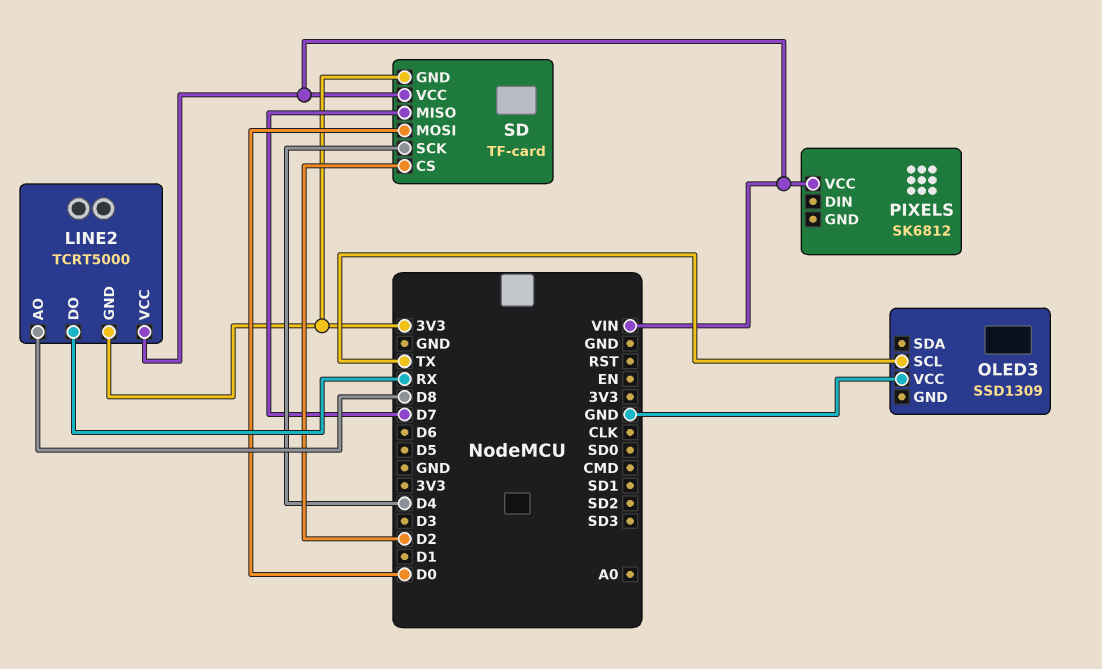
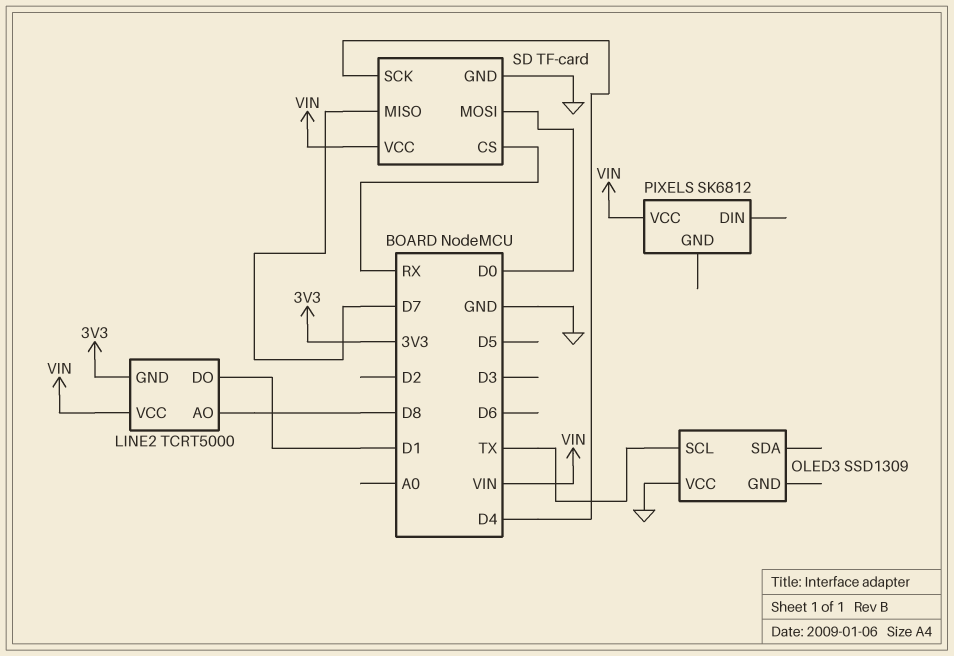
LINE2 pin DO: RX -> D1
SD pin CS: D2 -> RX
SD pin GND: 3V3 -> GND

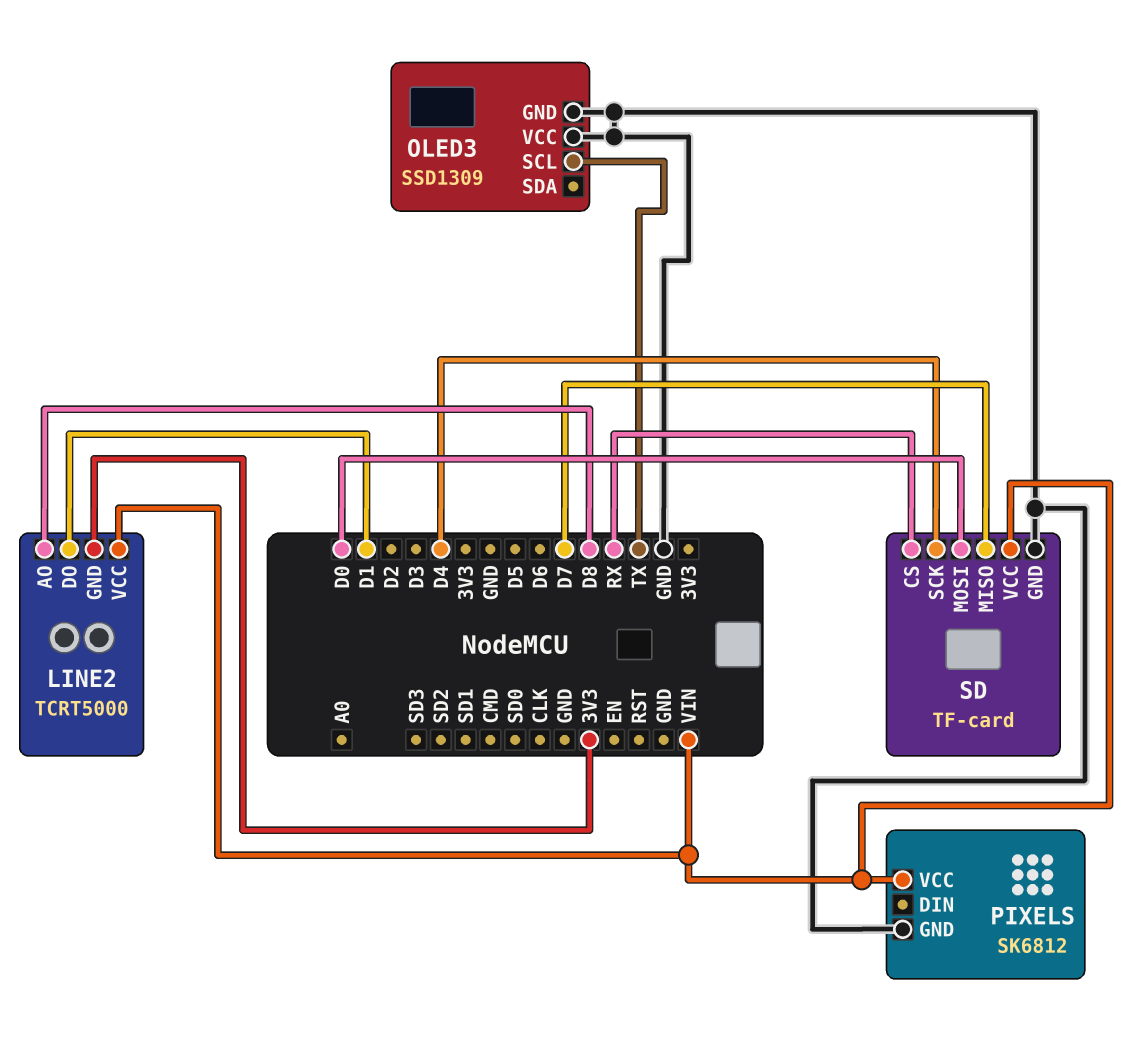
OLED3 pin GND: none -> GND
PIXELS pin GND: none -> GND

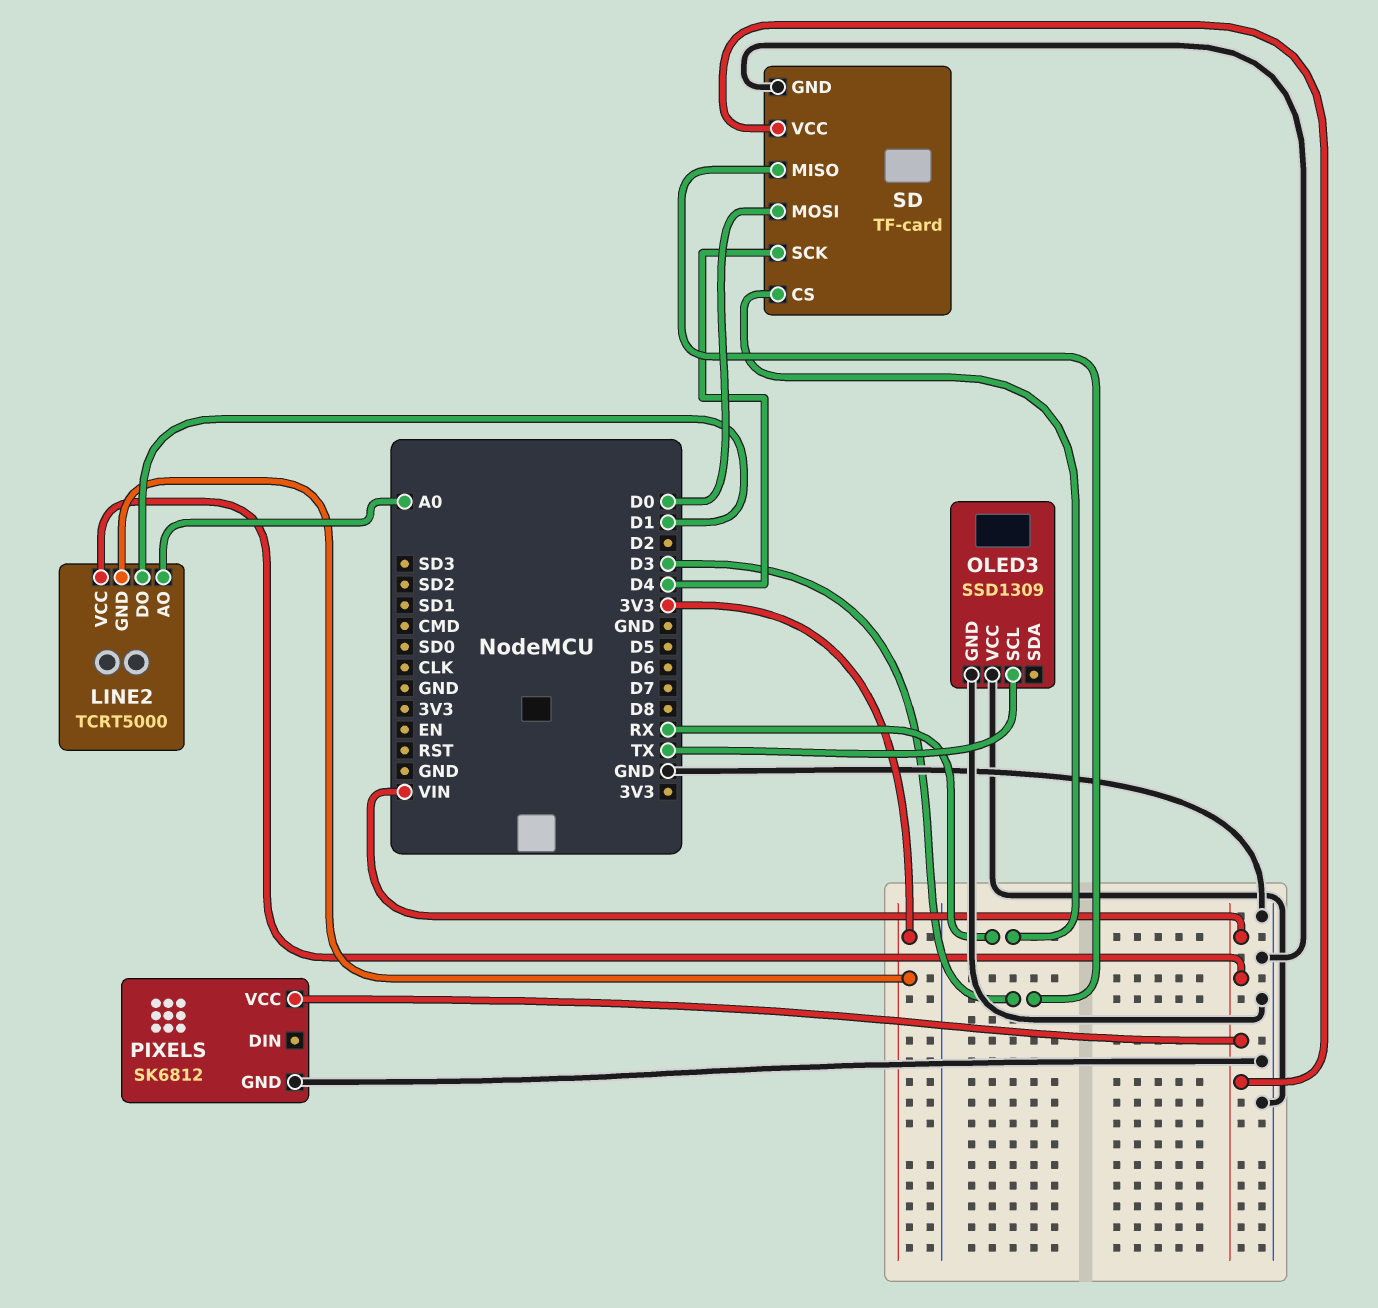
LINE2 pin AO: D8 -> A0
SD pin MISO: D7 -> D3

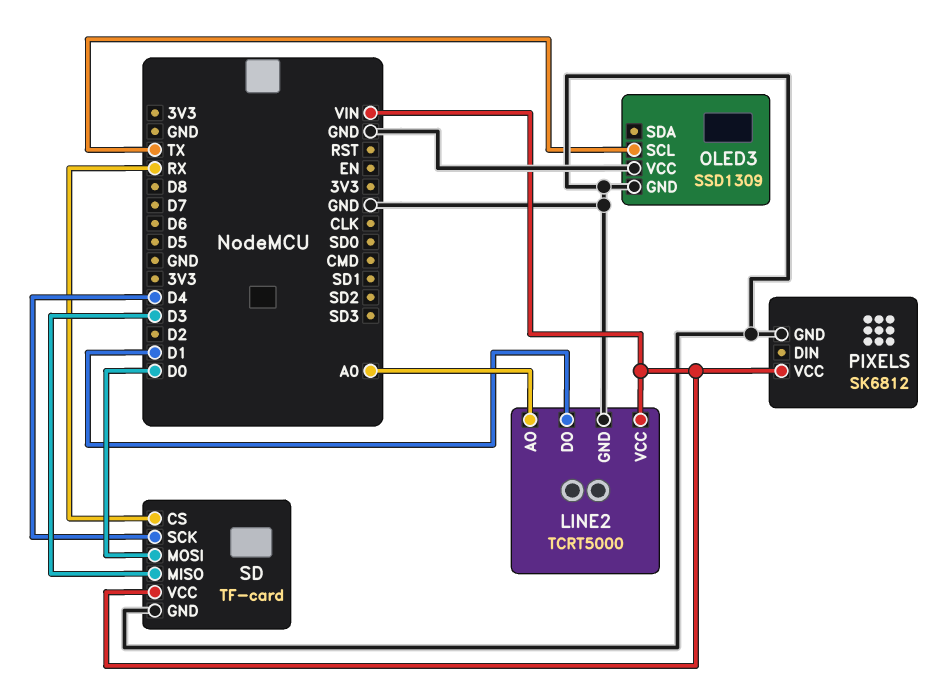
LINE2 pin GND: 3V3 -> GND

